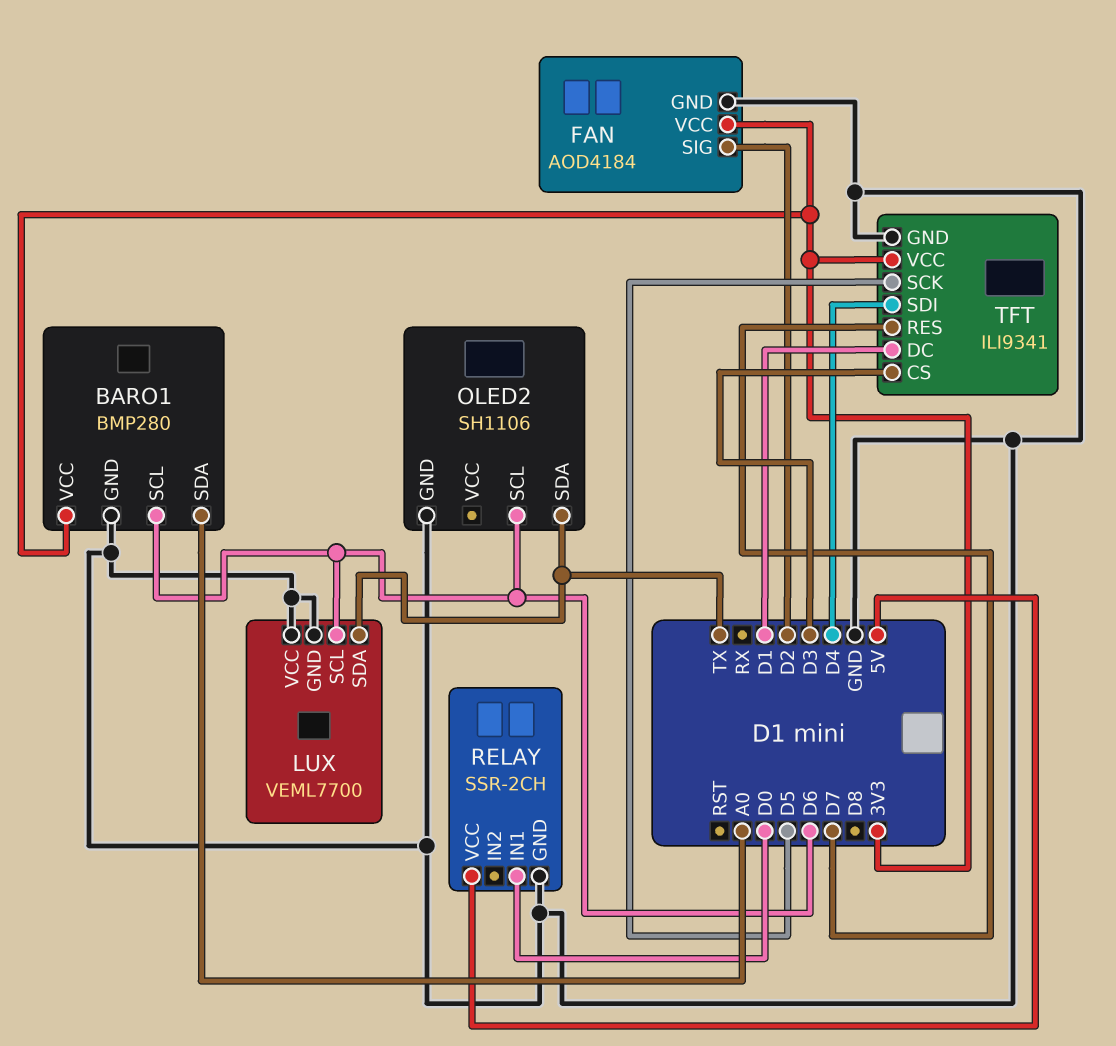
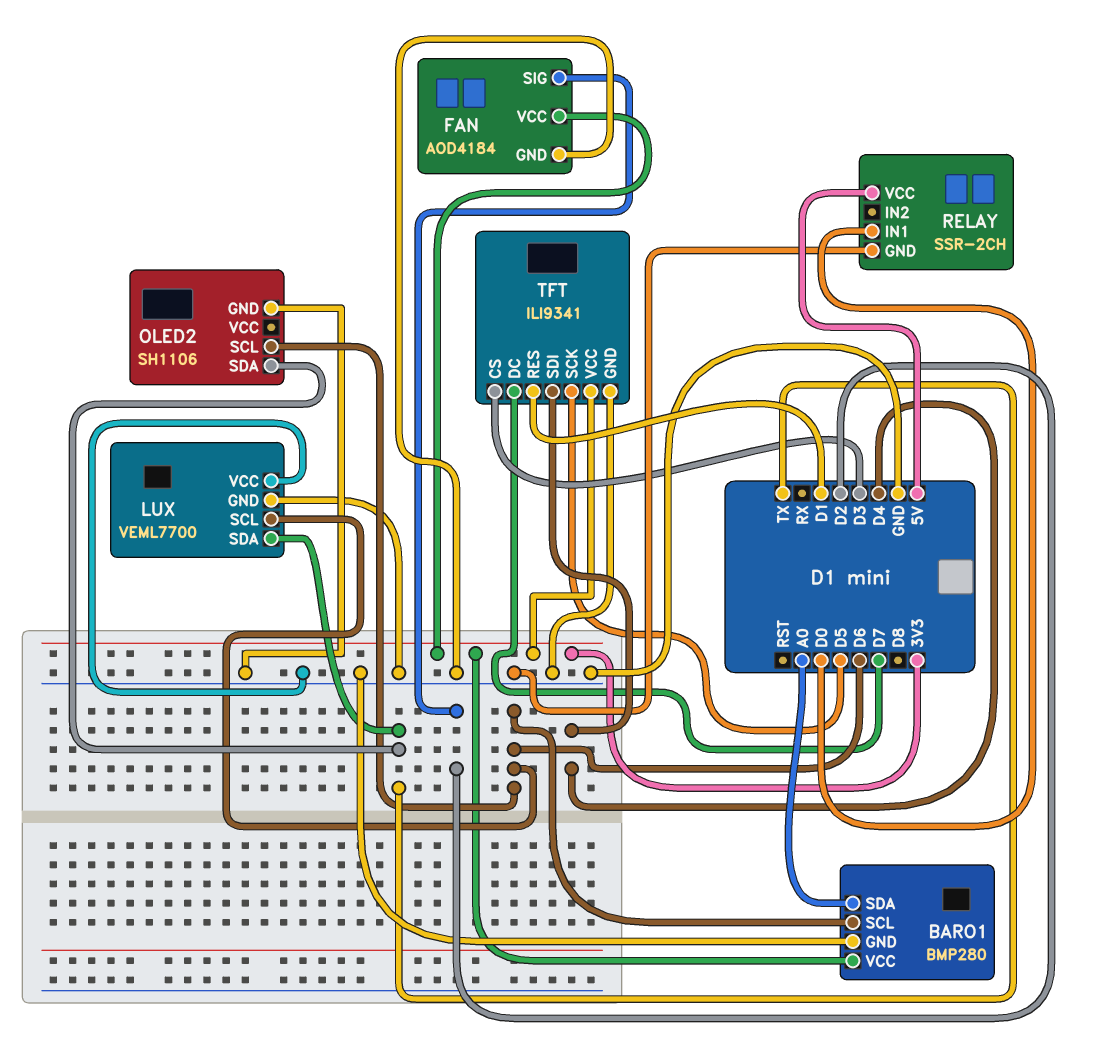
TFT pin DC: D1 -> D7
TFT pin RES: D7 -> D1

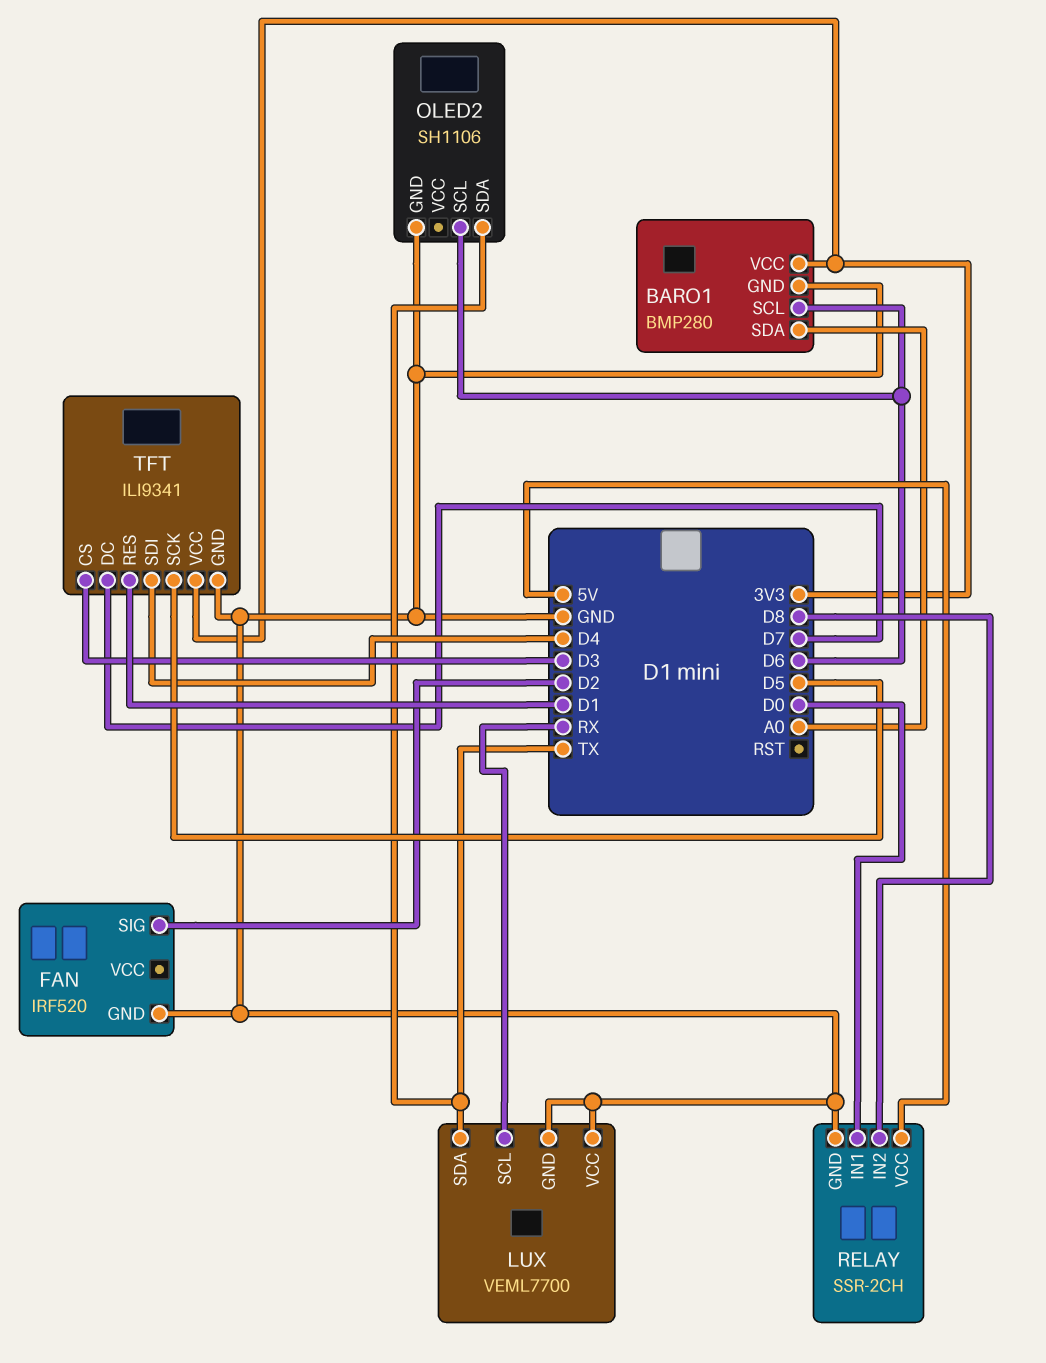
FAN: AOD4184 -> IRF520
FAN pin VCC: 3V3 -> none
LUX pin SCL: D6 -> RX
RELAY pin IN2: none -> D8

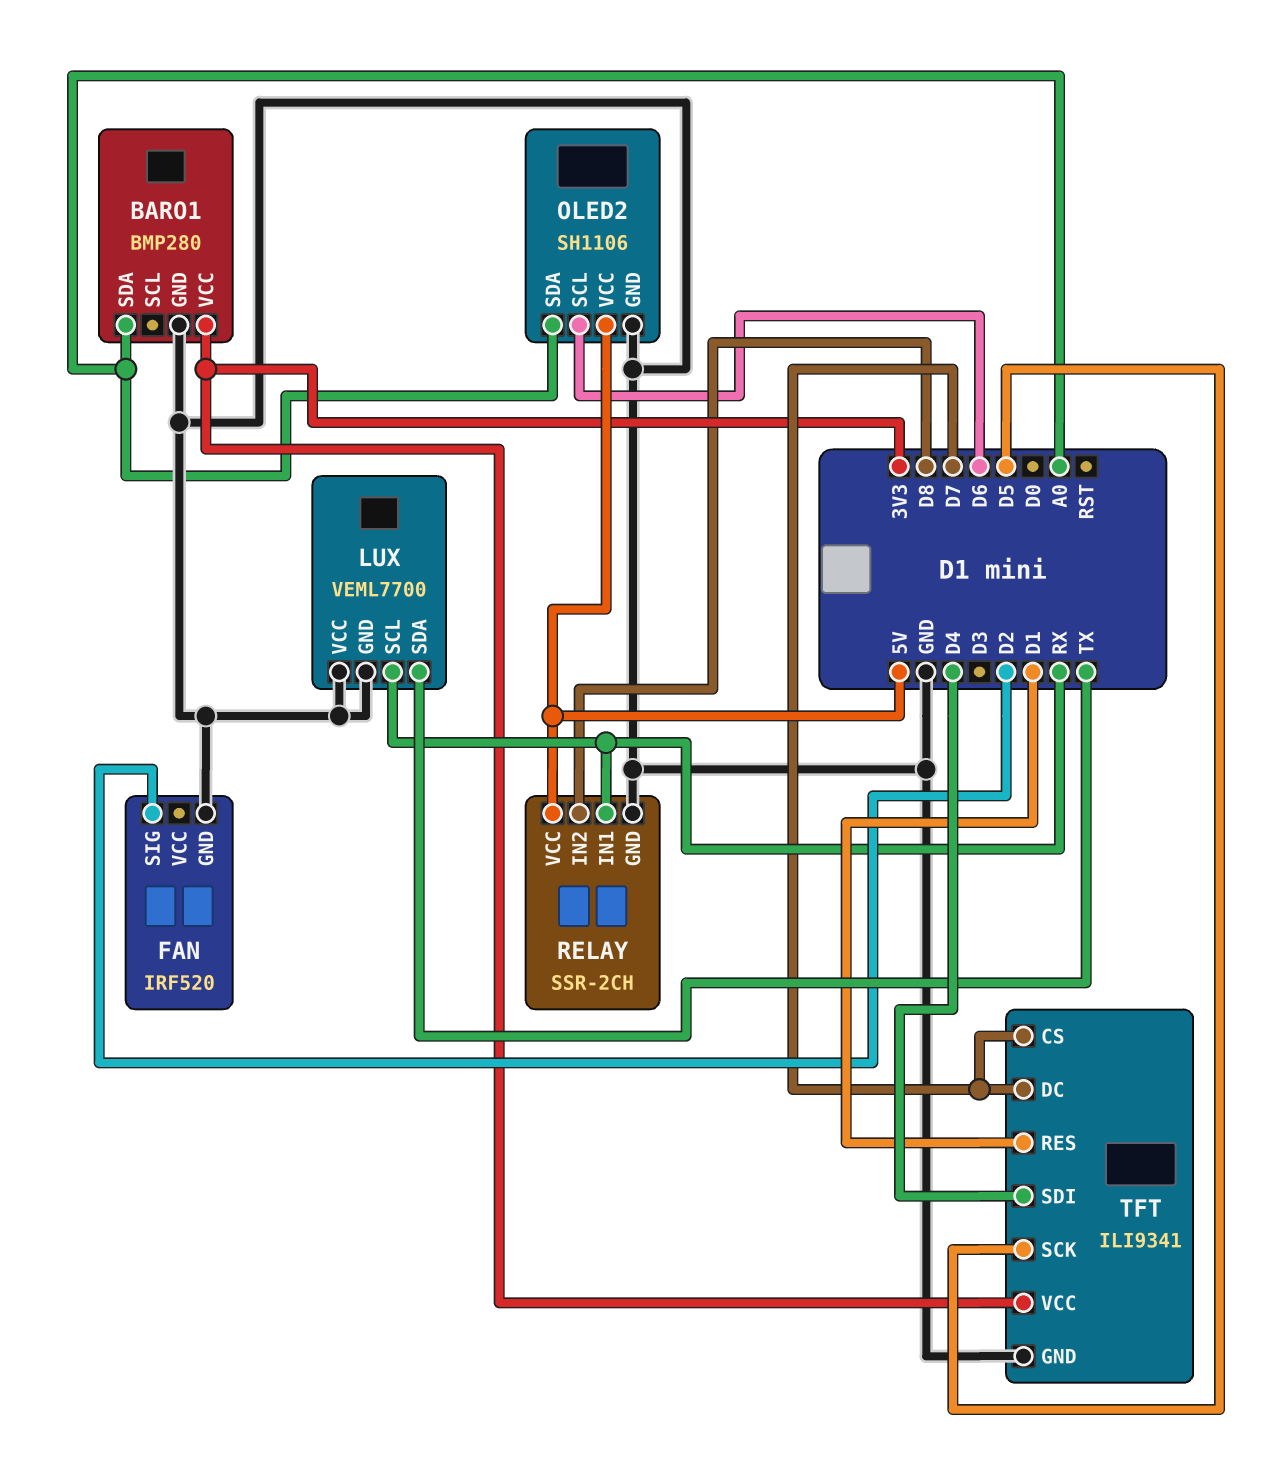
BARO1 pin SCL: D6 -> none
OLED2 pin SDA: TX -> A0
OLED2 pin VCC: none -> 5V
RELAY pin IN1: D0 -> RX
TFT pin CS: D3 -> D7

